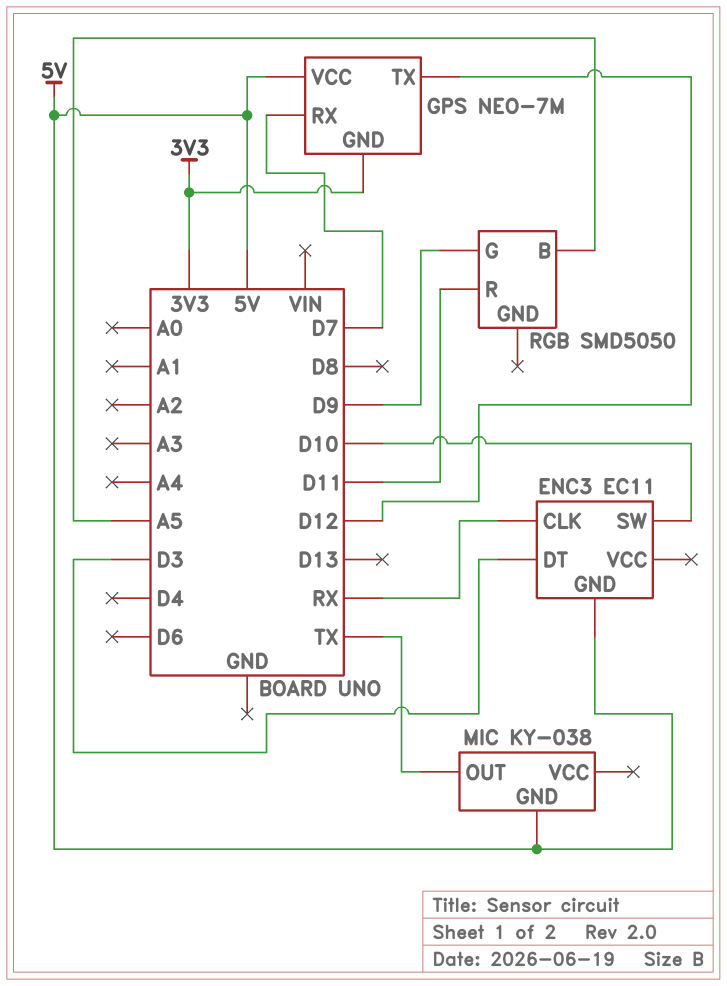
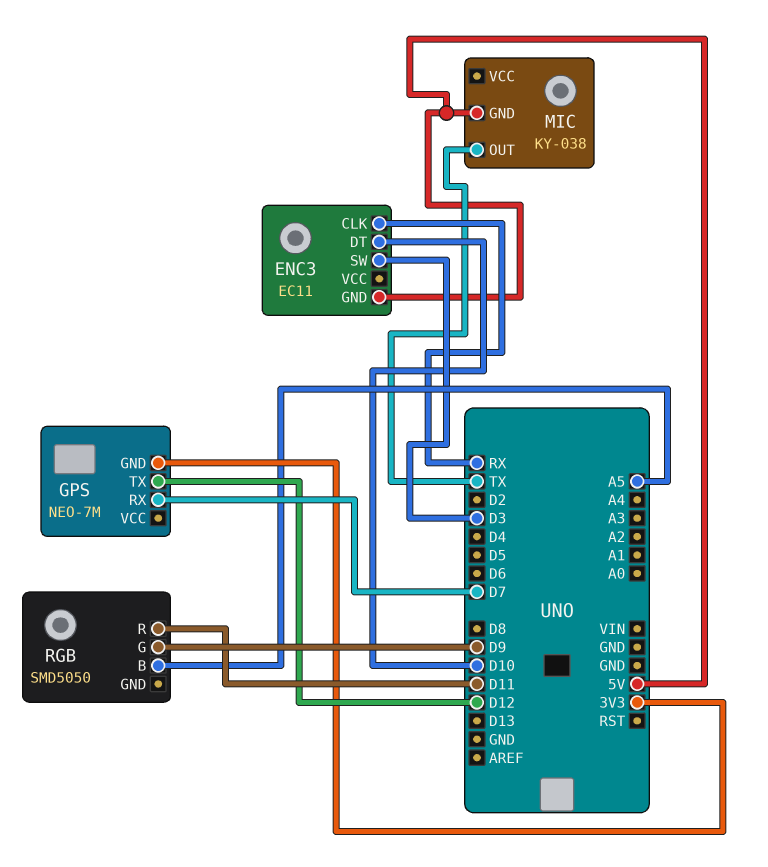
ENC3 pin DT: D3 -> D10
ENC3 pin SW: D10 -> D3
GPS pin VCC: 5V -> none

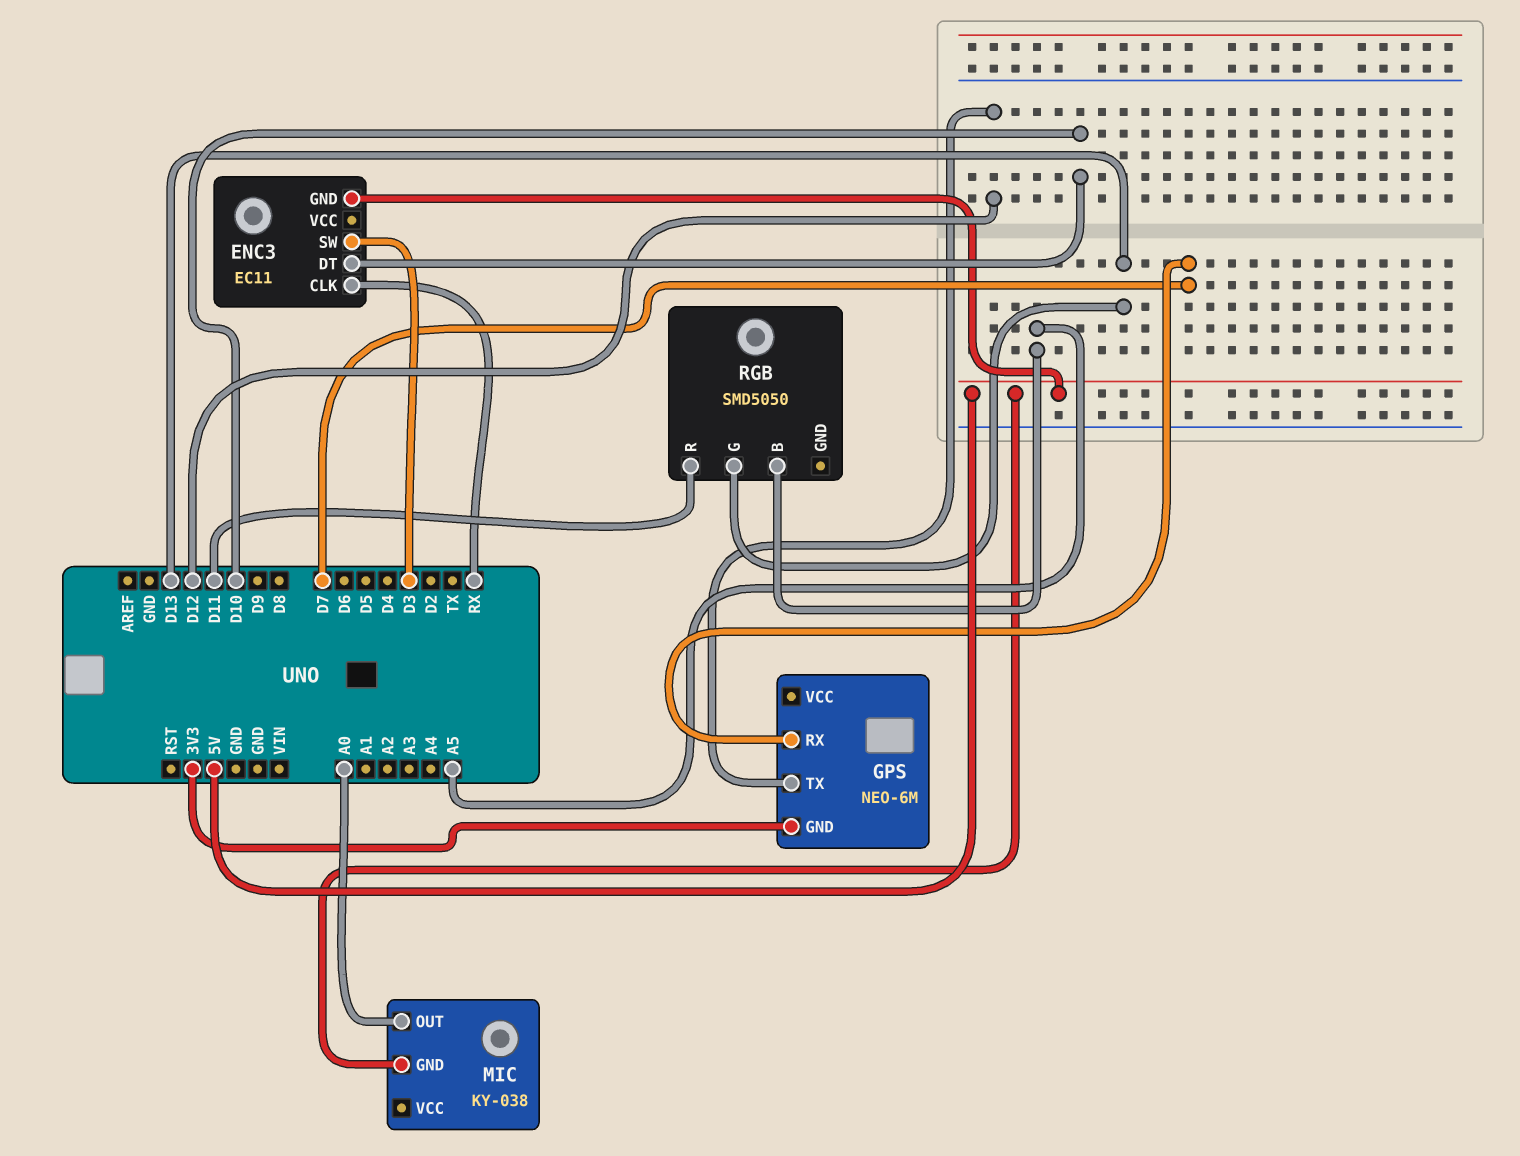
GPS: NEO-7M -> NEO-6M
MIC pin OUT: TX -> A0
RGB pin G: D9 -> D13

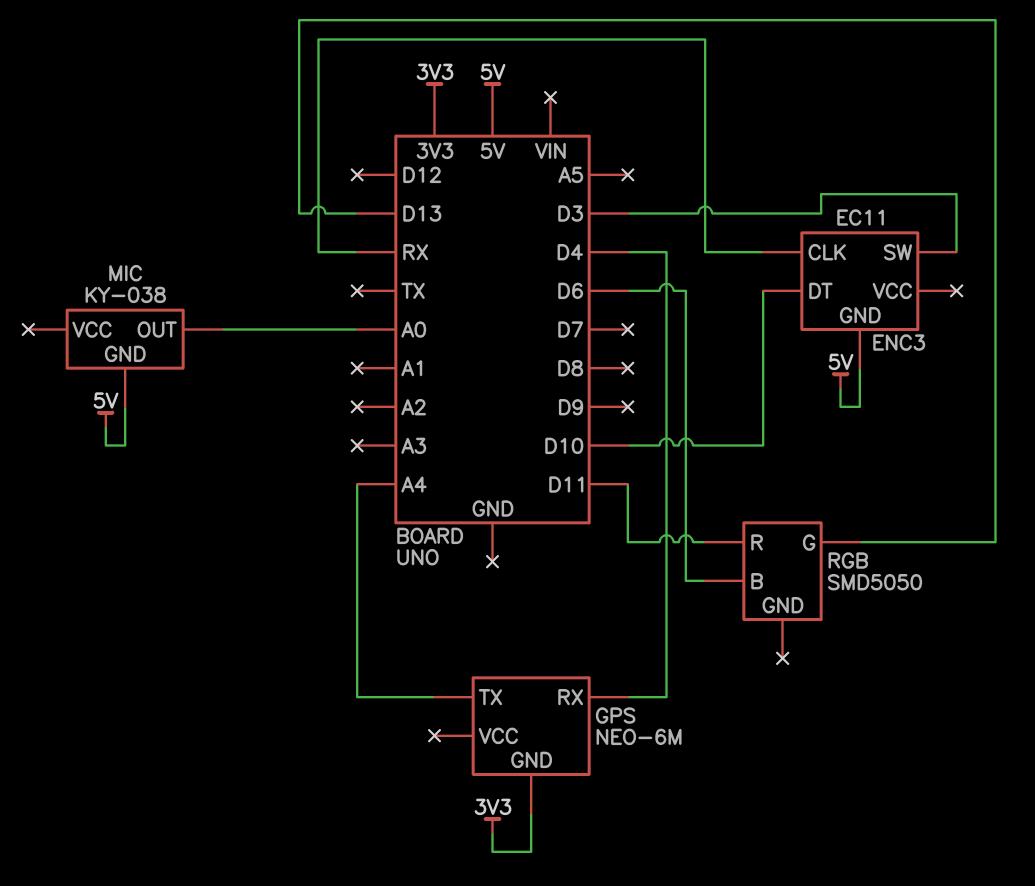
GPS pin RX: D7 -> D4
GPS pin TX: D12 -> A4
RGB pin B: A5 -> D6

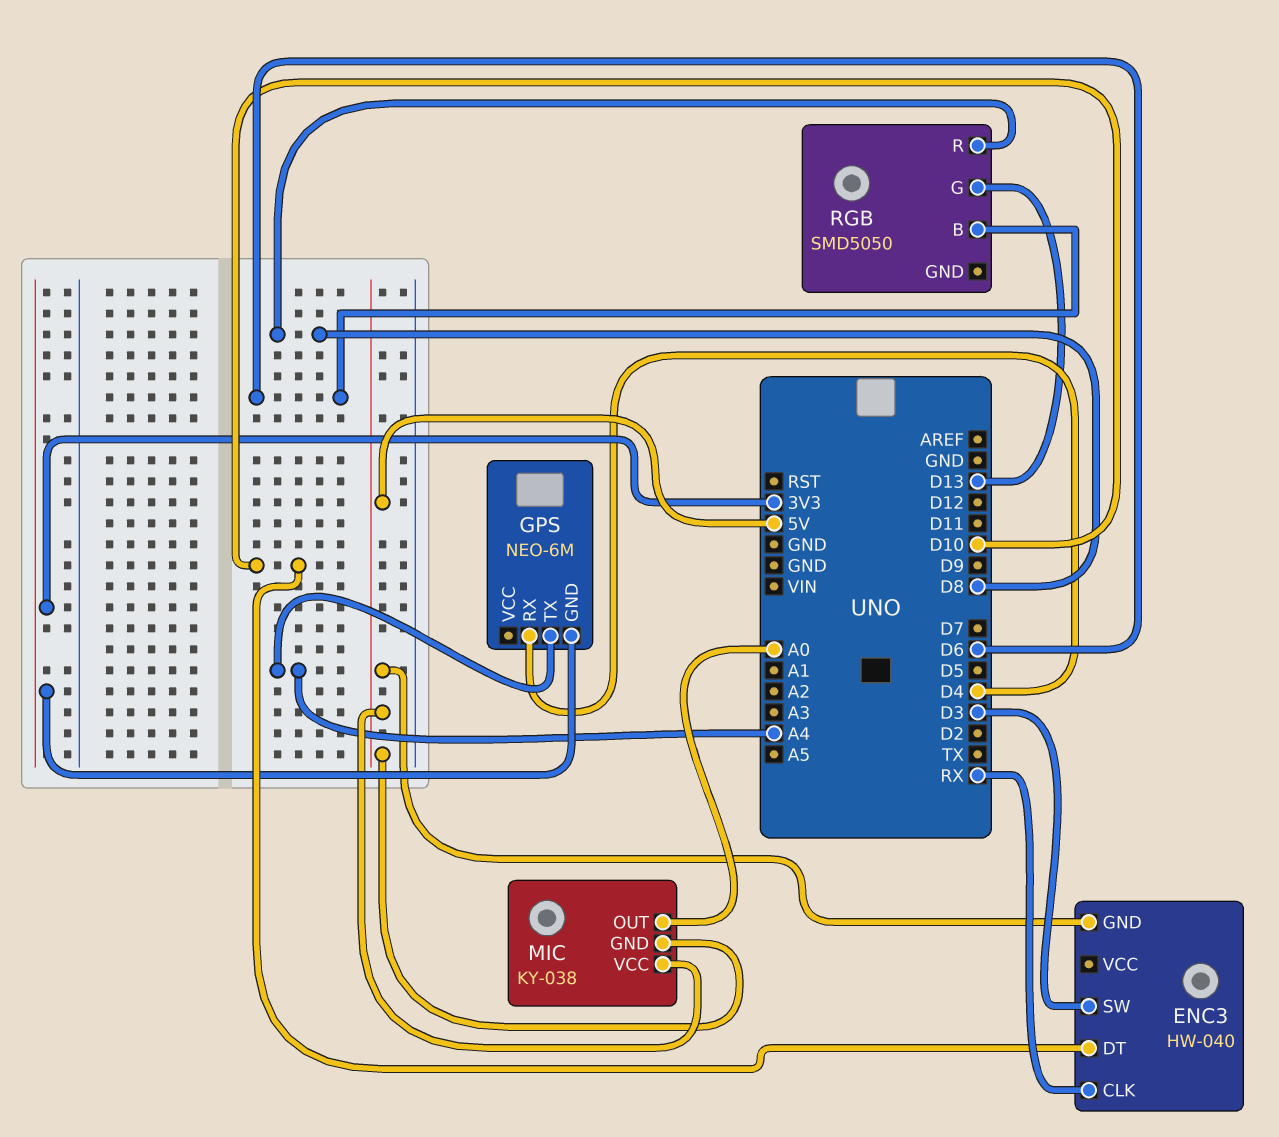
ENC3: EC11 -> HW-040
MIC pin VCC: none -> 5V
RGB pin R: D11 -> D8

